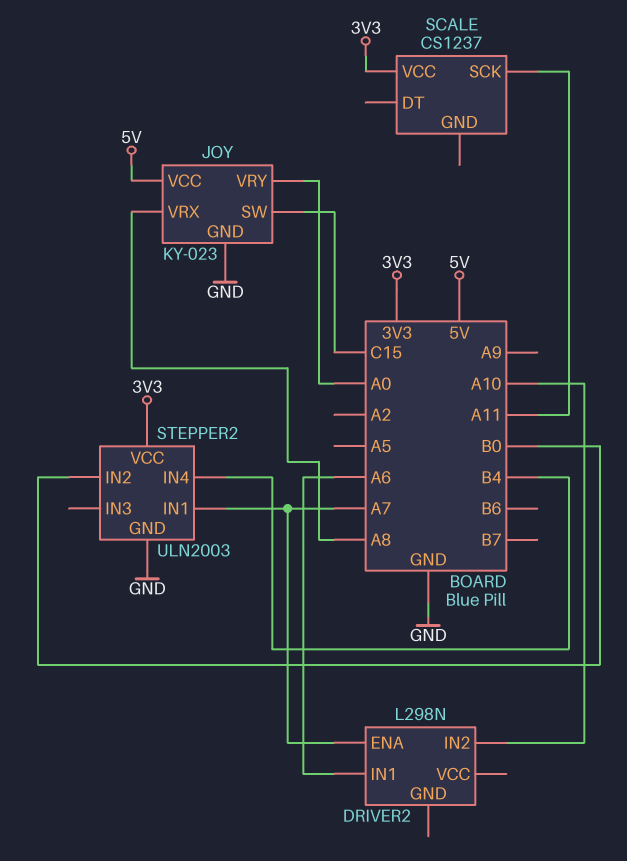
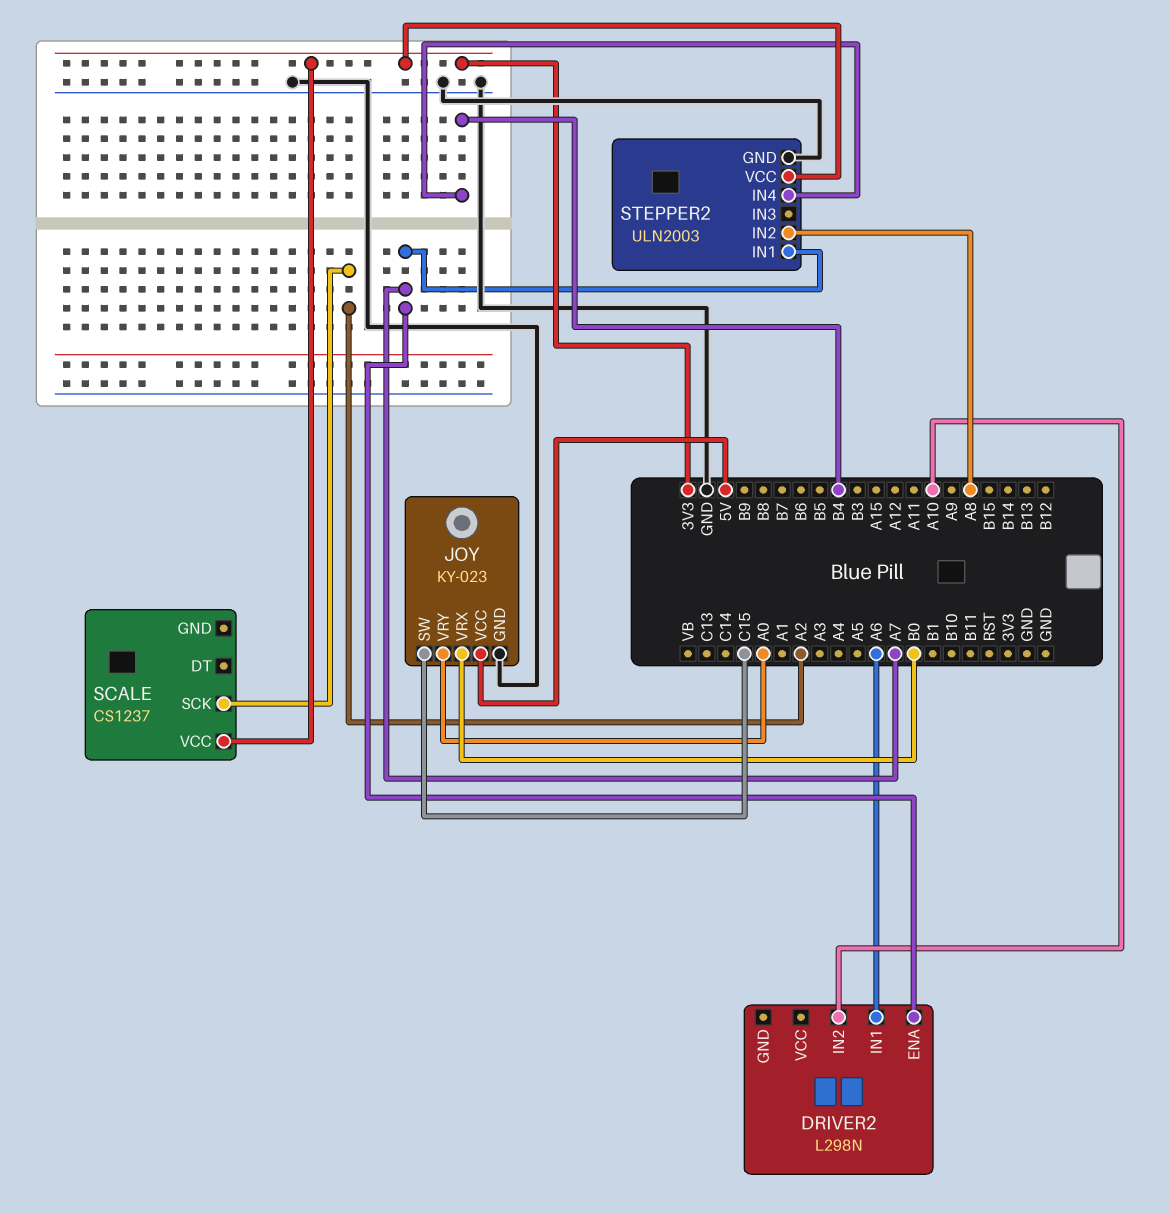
JOY pin VRX: A8 -> B0
SCALE pin SCK: A11 -> A2
STEPPER2 pin IN2: B0 -> A8

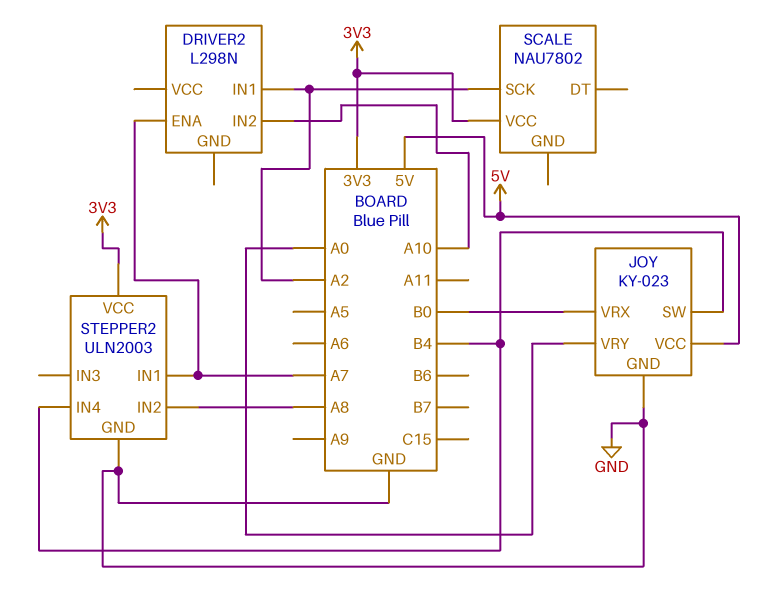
DRIVER2 pin IN1: A6 -> A2
JOY pin SW: C15 -> B4
SCALE: CS1237 -> NAU7802

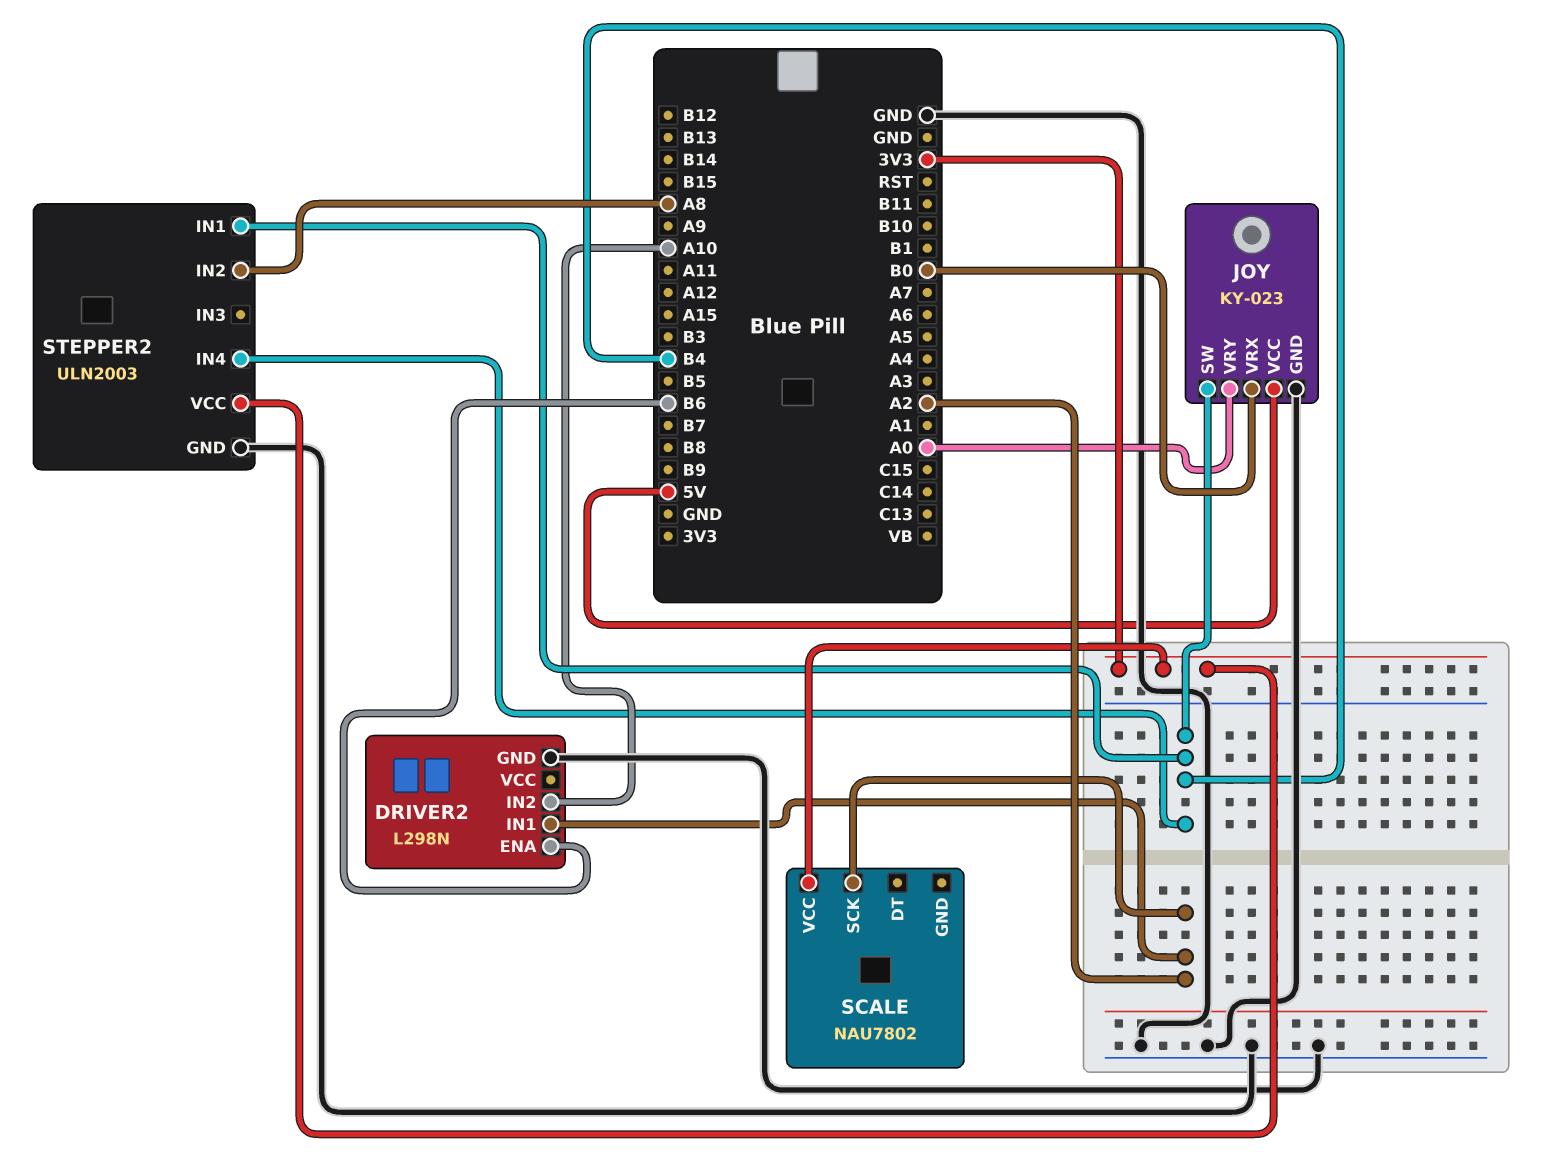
DRIVER2 pin ENA: A7 -> B6
DRIVER2 pin GND: none -> GND
STEPPER2 pin IN1: A7 -> B4

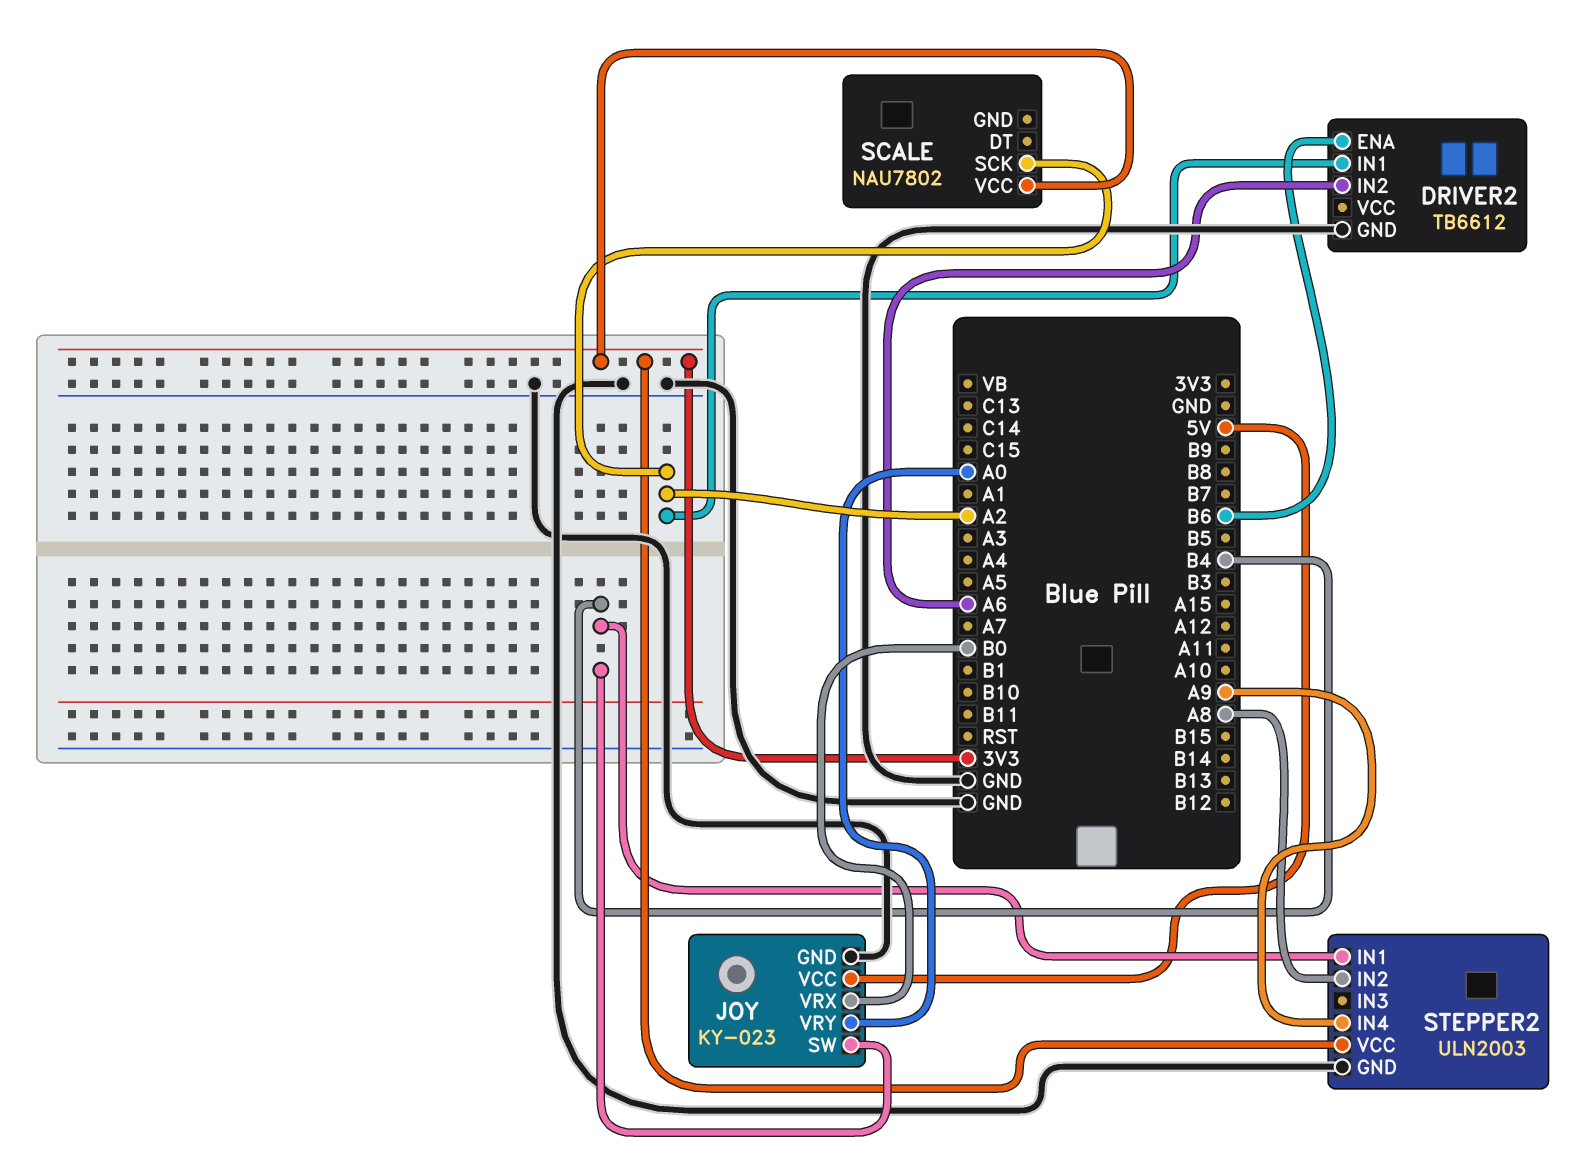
DRIVER2: L298N -> TB6612
DRIVER2 pin IN2: A10 -> A6
STEPPER2 pin IN4: B4 -> A9

